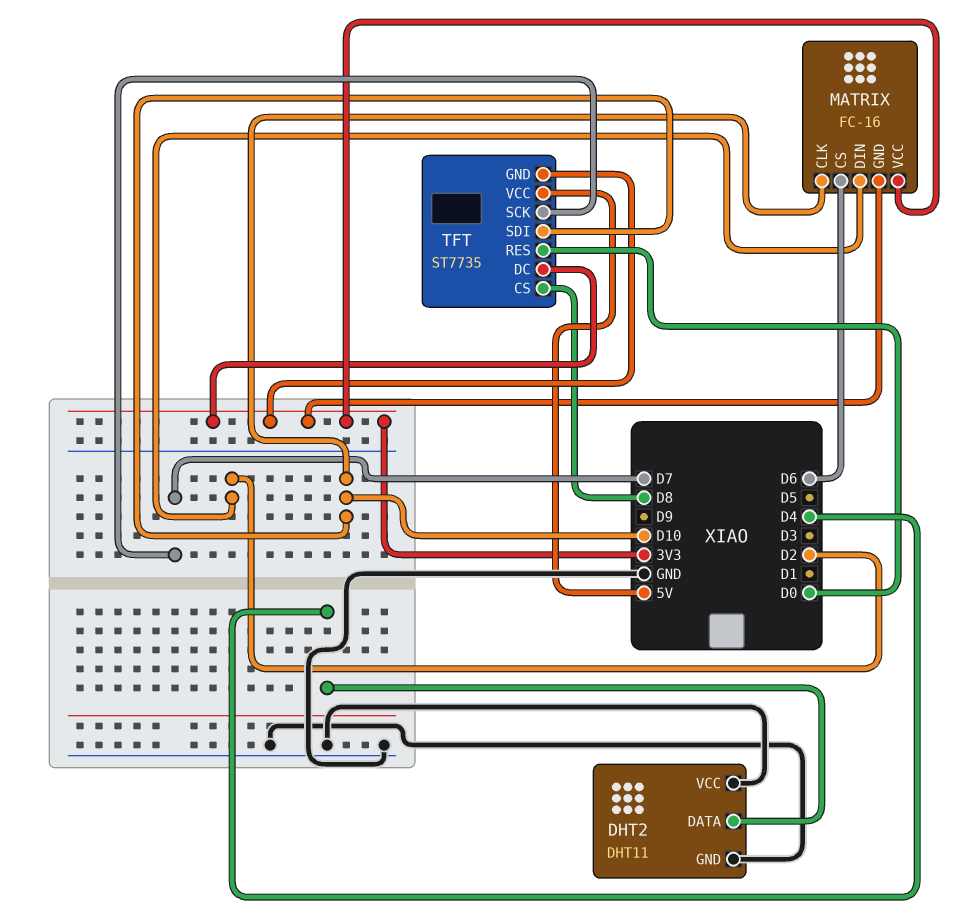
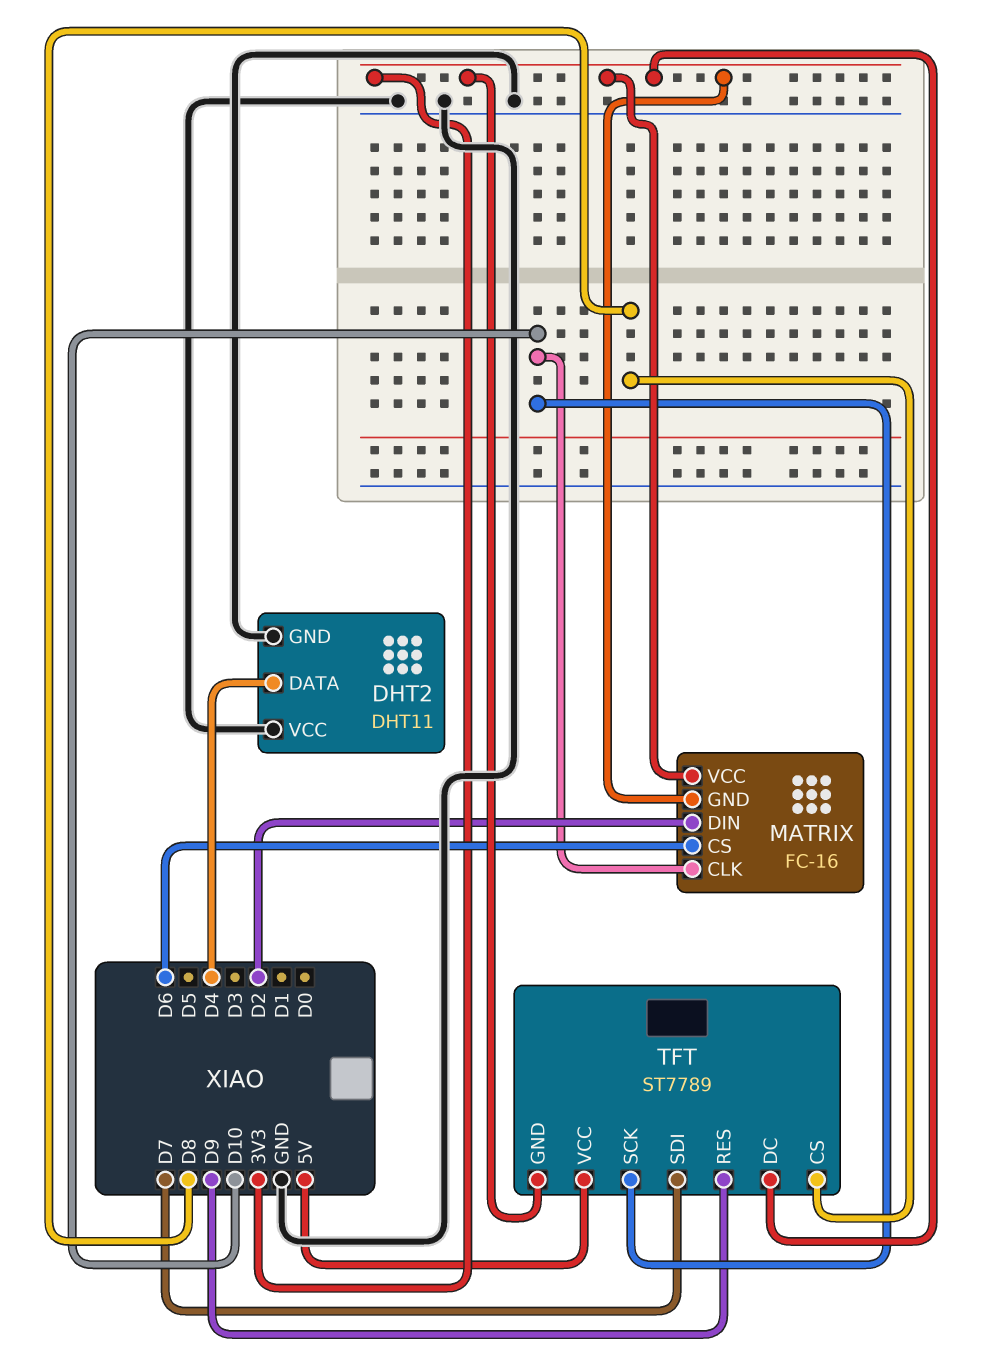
TFT: ST7735 -> ST7789
TFT pin RES: D0 -> D9
TFT pin SCK: D7 -> D10
TFT pin SDI: D10 -> D7

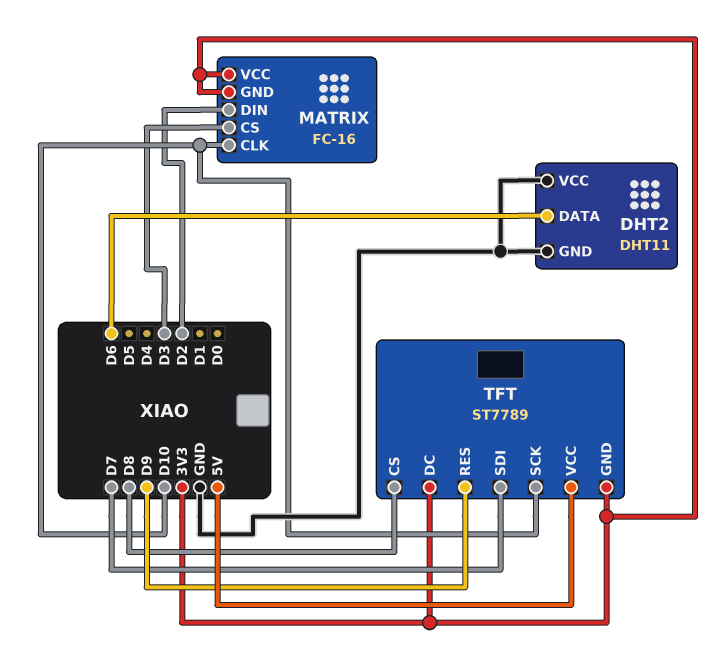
DHT2 pin DATA: D4 -> D6
MATRIX pin CS: D6 -> D3

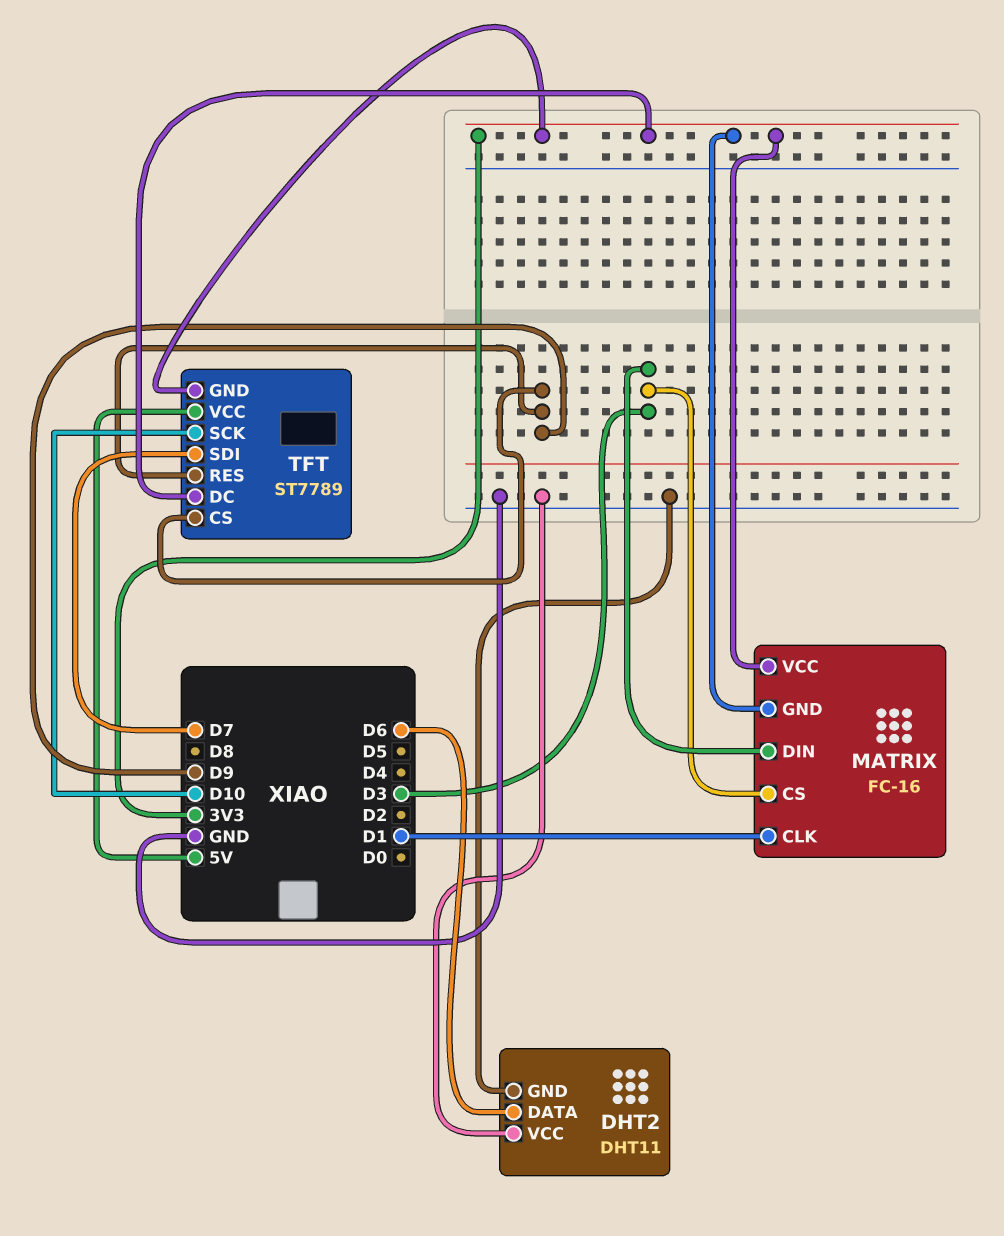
MATRIX pin CLK: D10 -> D1
MATRIX pin DIN: D2 -> D3
TFT pin CS: D8 -> D9

